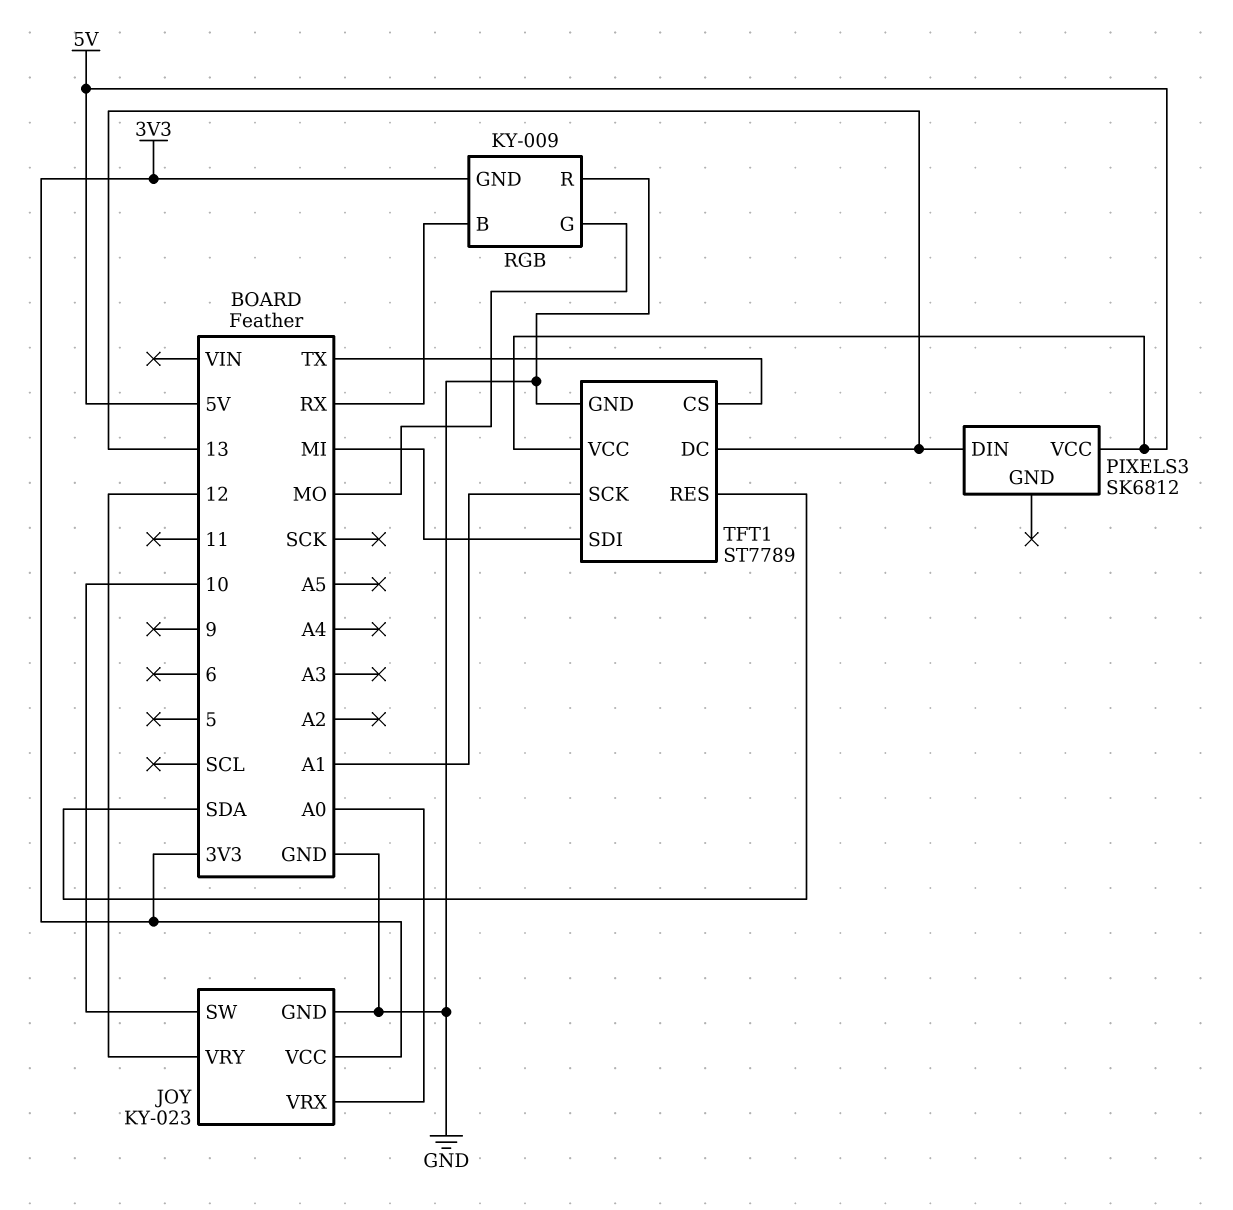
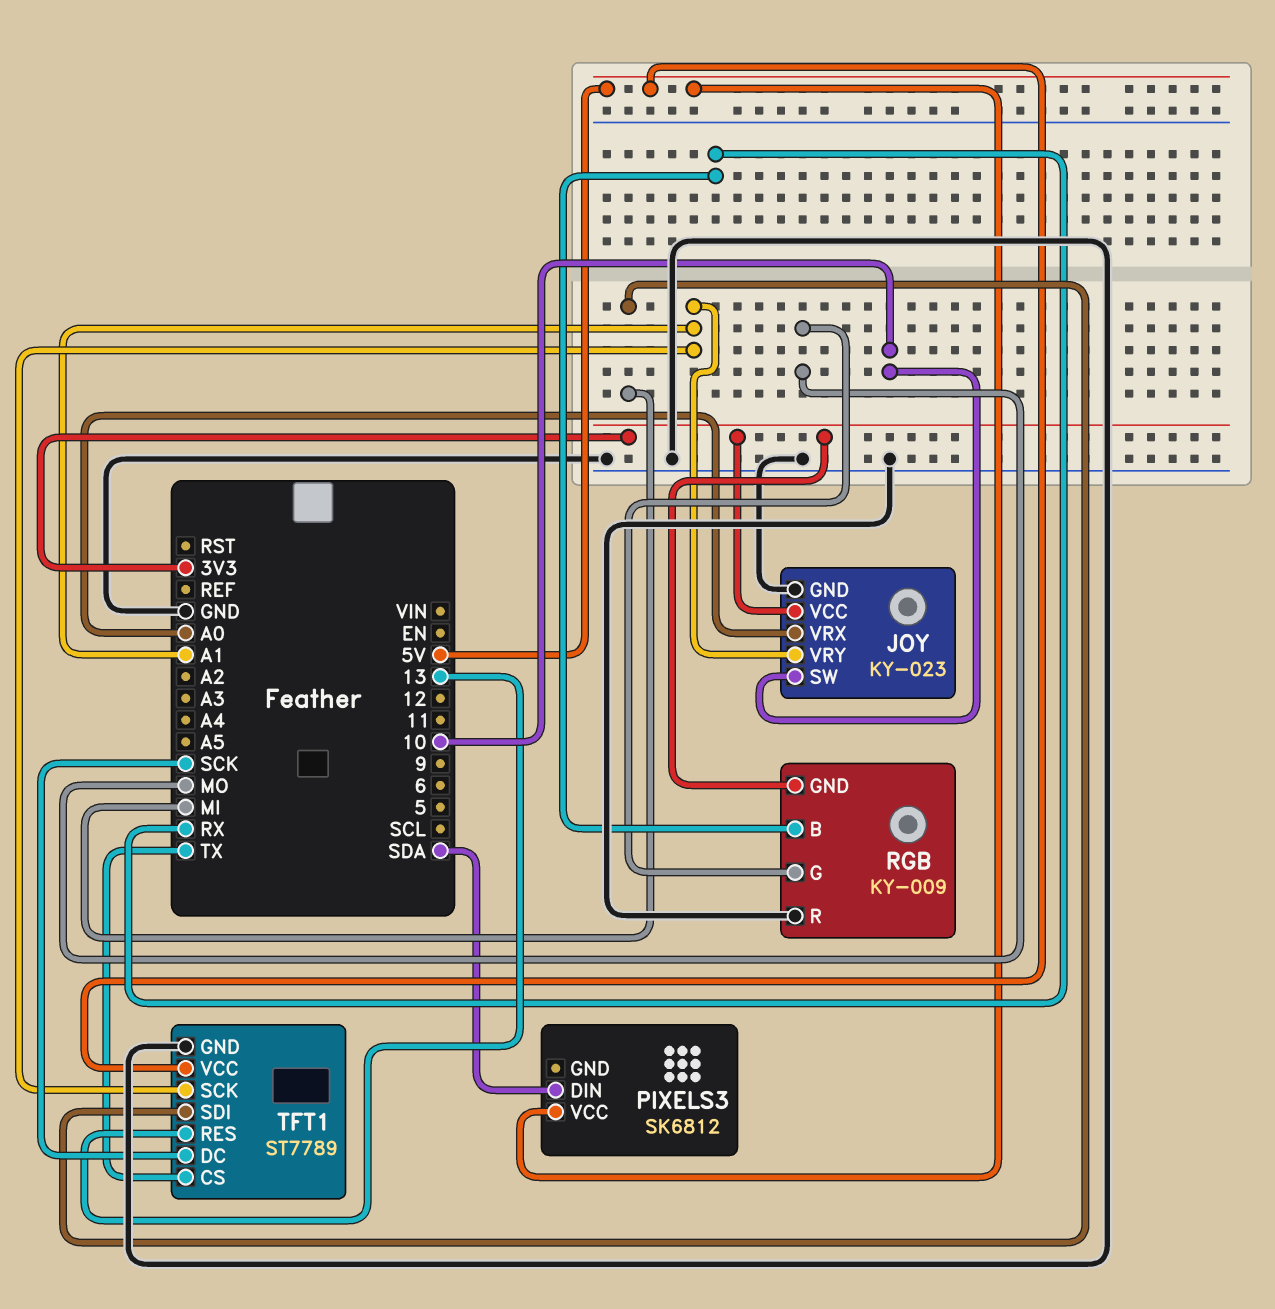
JOY pin VRY: 12 -> A1
PIXELS3 pin DIN: 13 -> SDA
TFT1 pin DC: 13 -> SCK
TFT1 pin RES: SDA -> 13

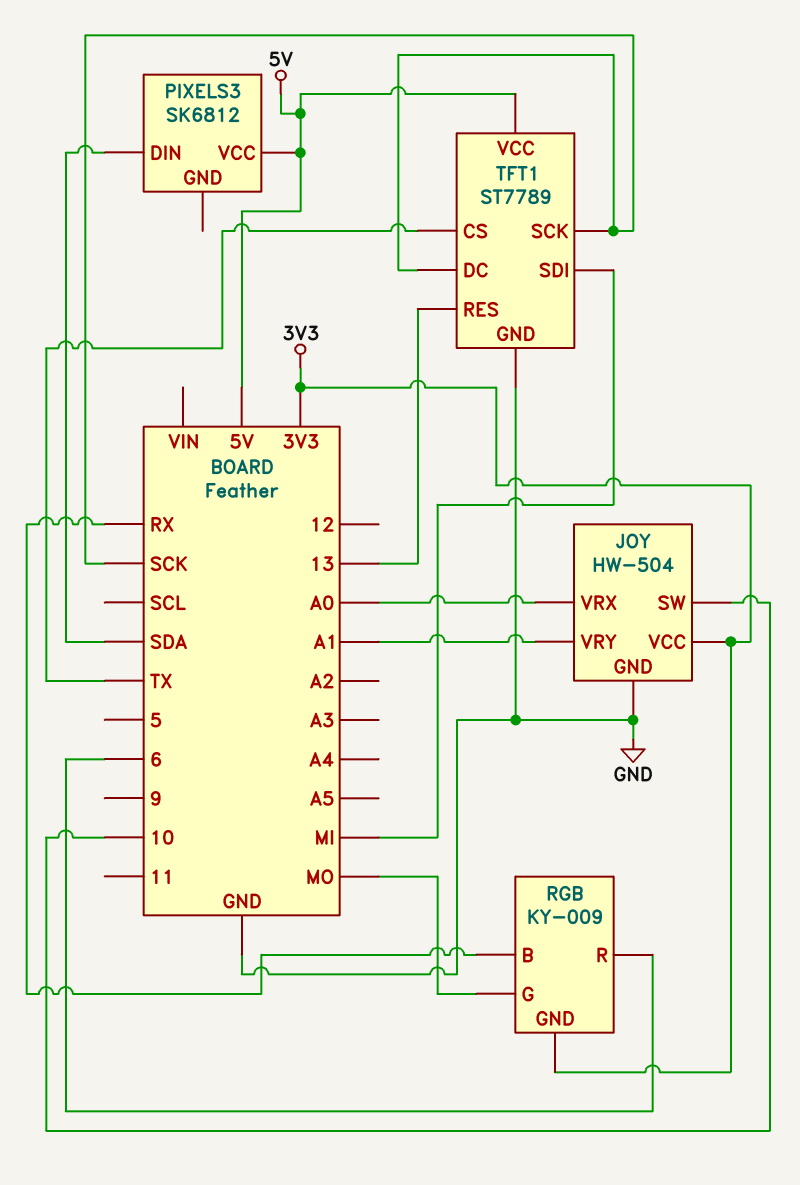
JOY: KY-023 -> HW-504
RGB pin R: GND -> 6
TFT1 pin SCK: A1 -> SCK

